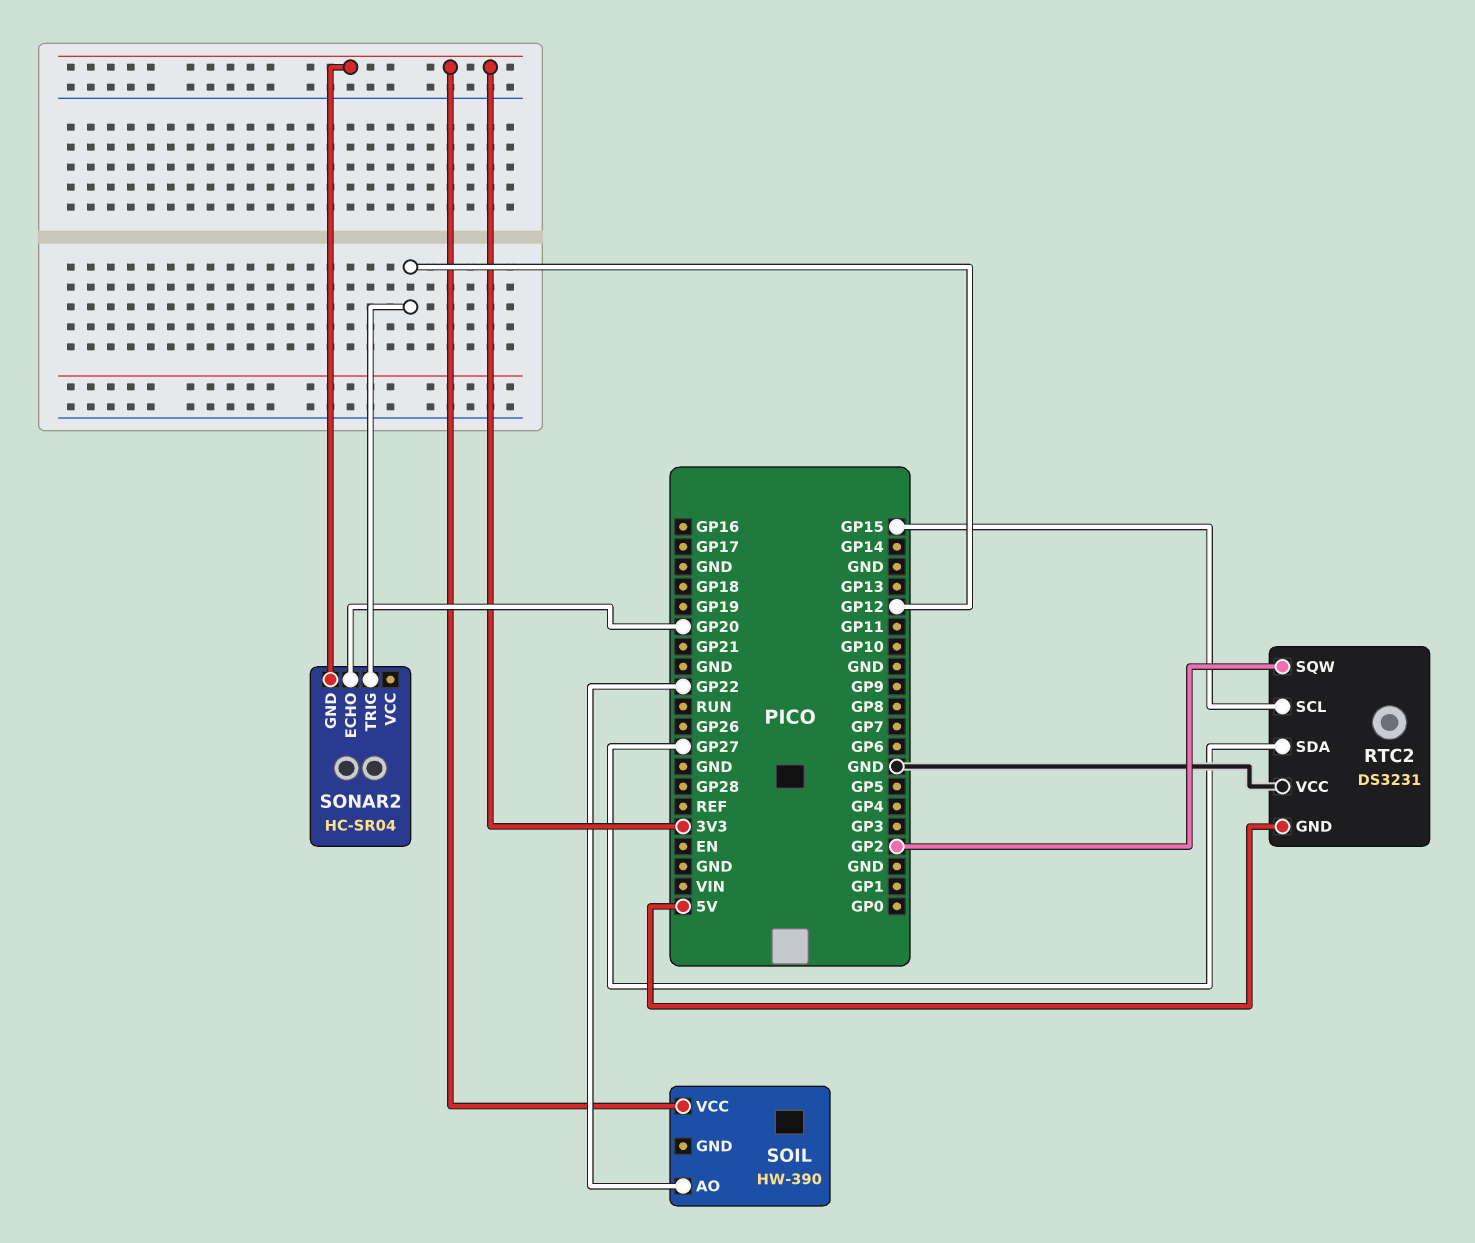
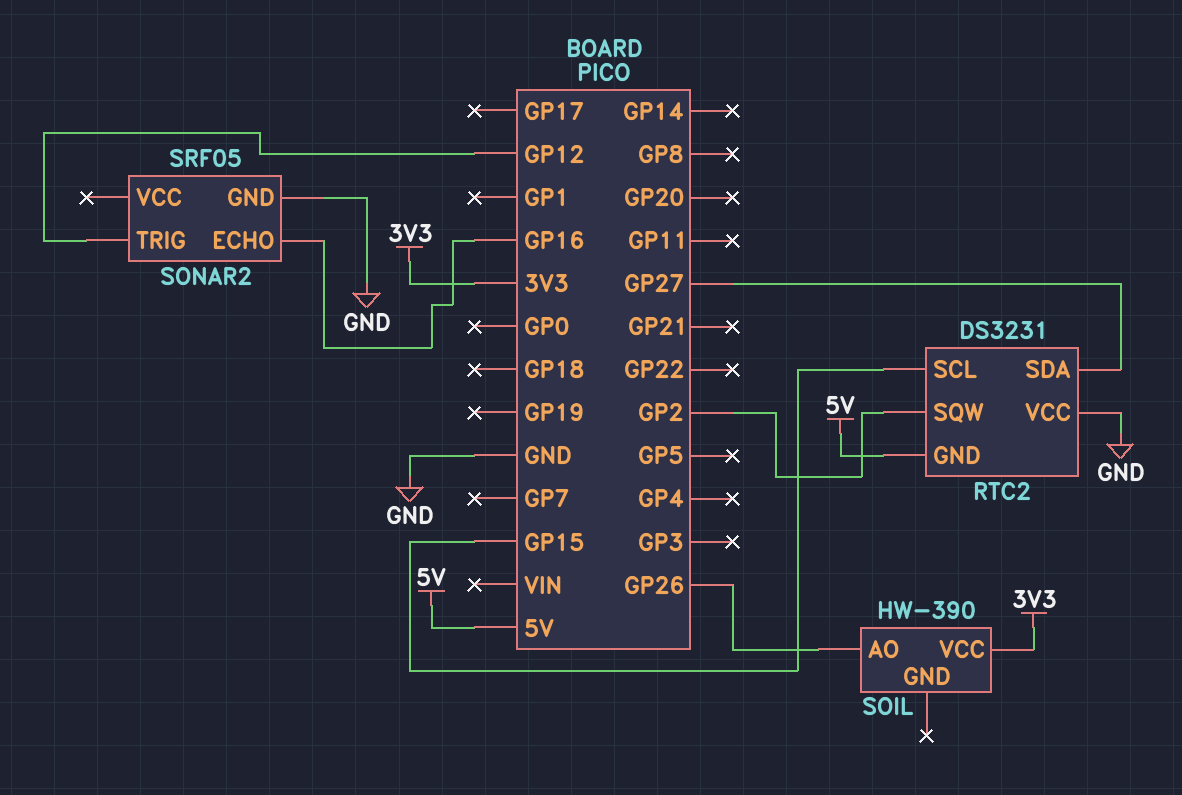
SOIL pin AO: GP22 -> GP26
SONAR2: HC-SR04 -> SRF05
SONAR2 pin ECHO: GP20 -> GP16
SONAR2 pin GND: 3V3 -> GND

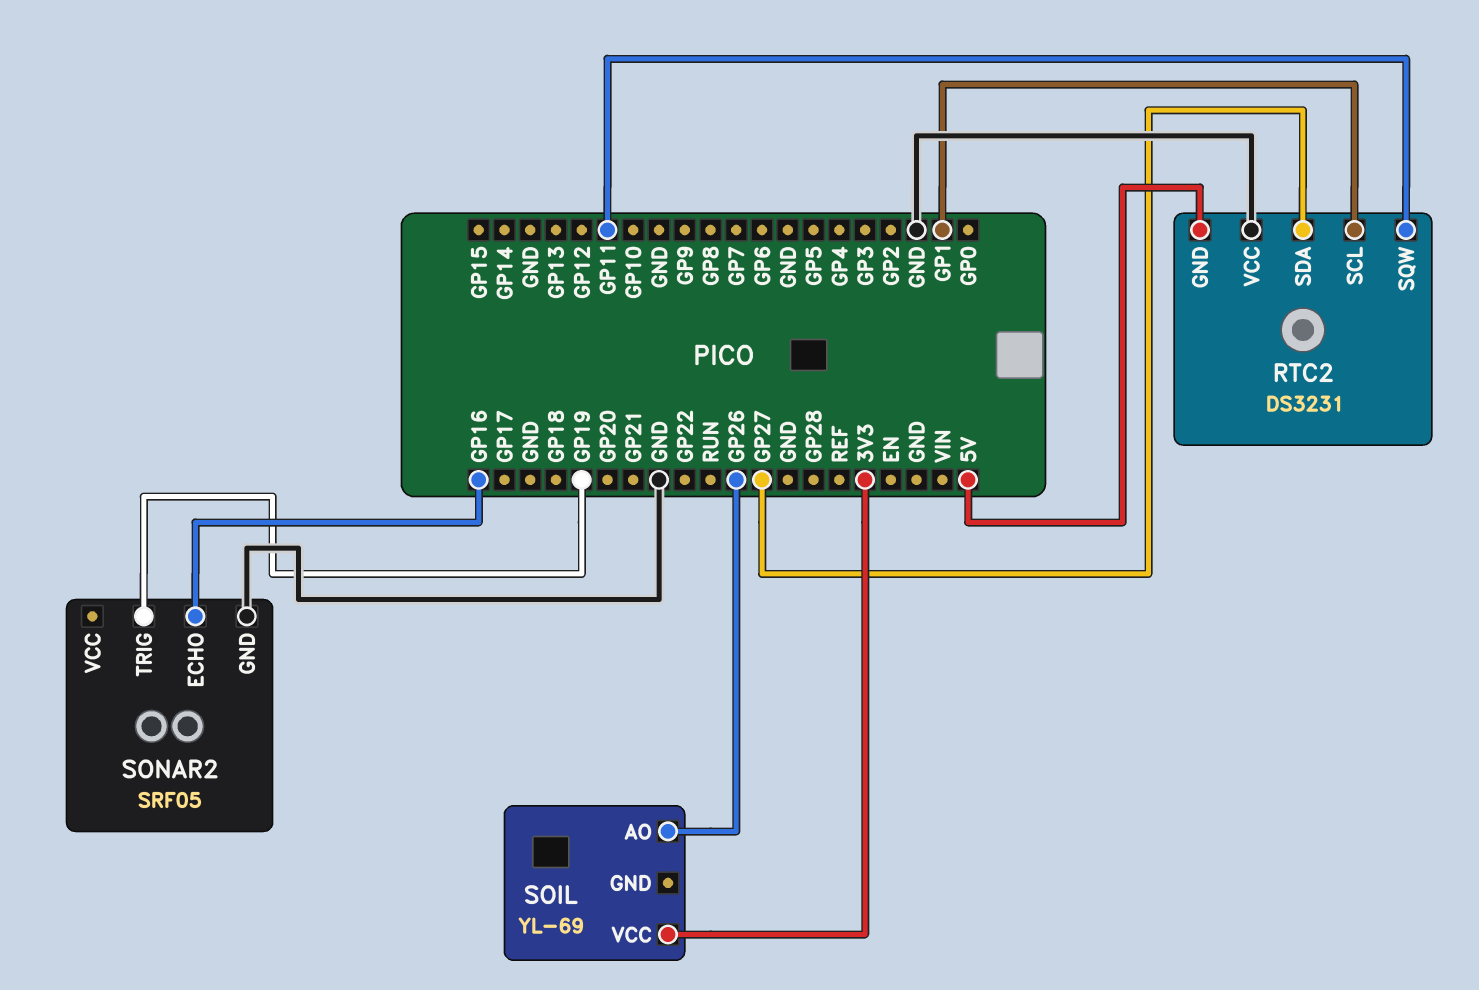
RTC2 pin SCL: GP15 -> GP1
RTC2 pin SQW: GP2 -> GP11
SOIL: HW-390 -> YL-69
SONAR2 pin TRIG: GP12 -> GP19

